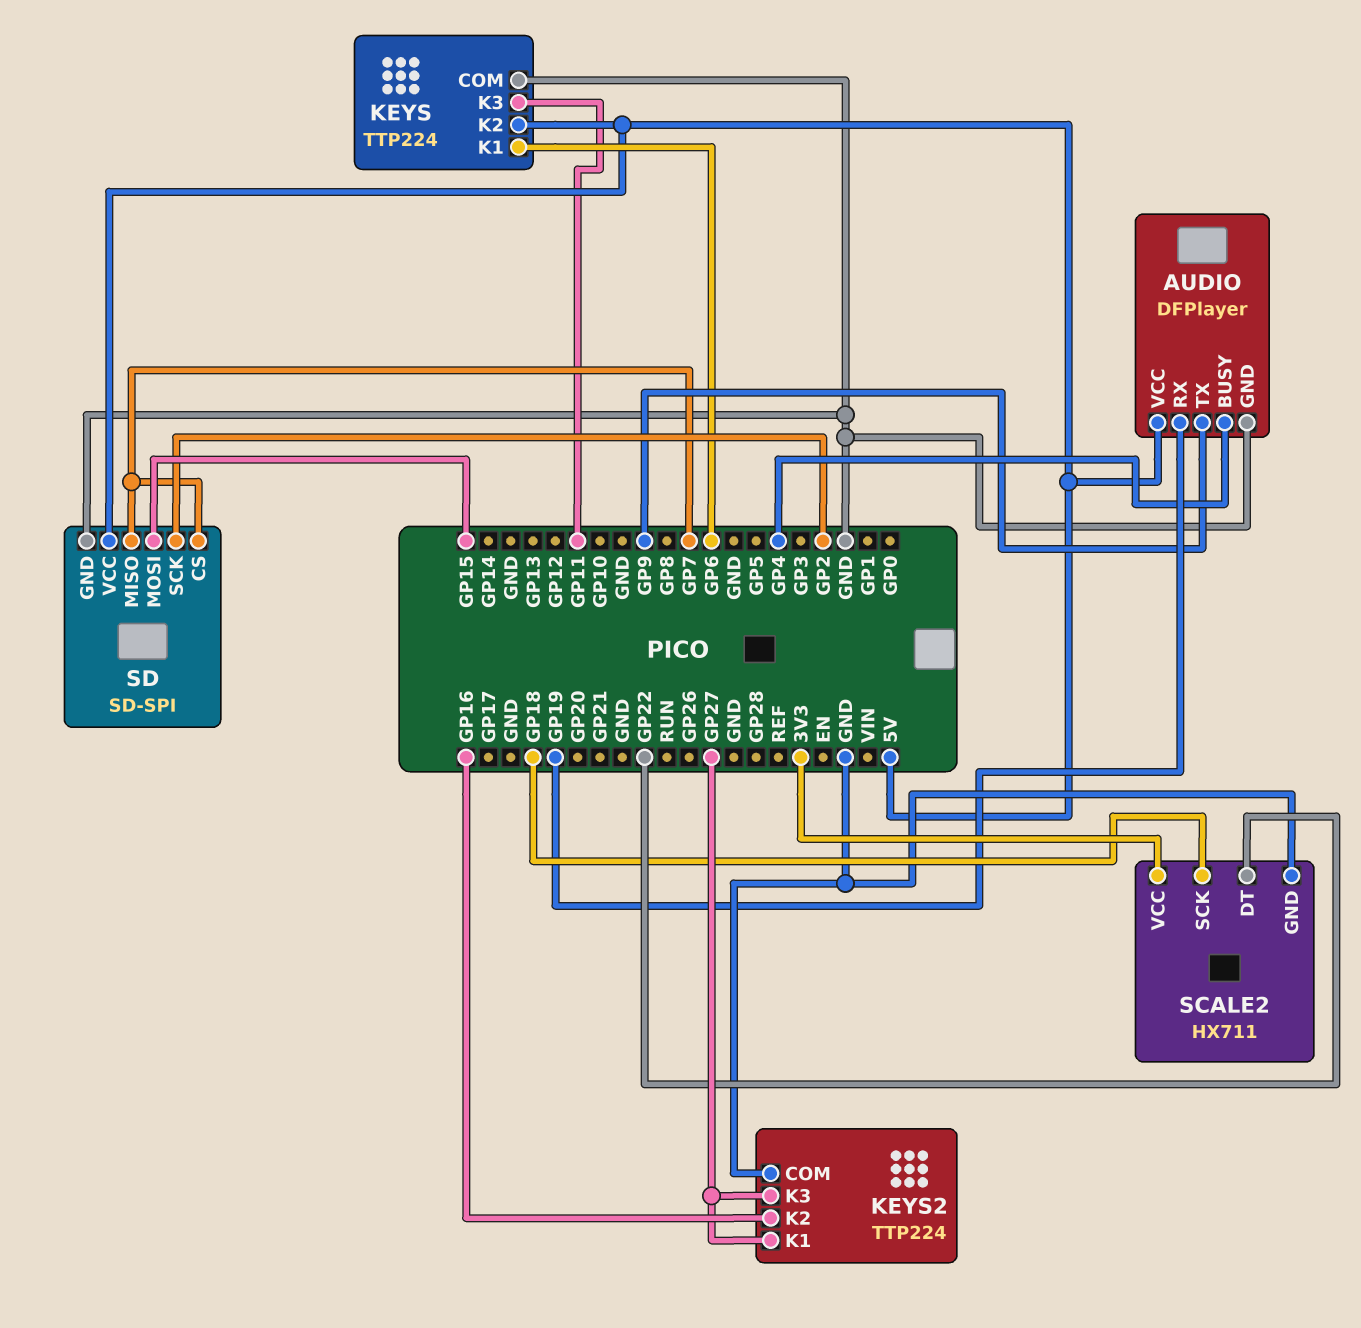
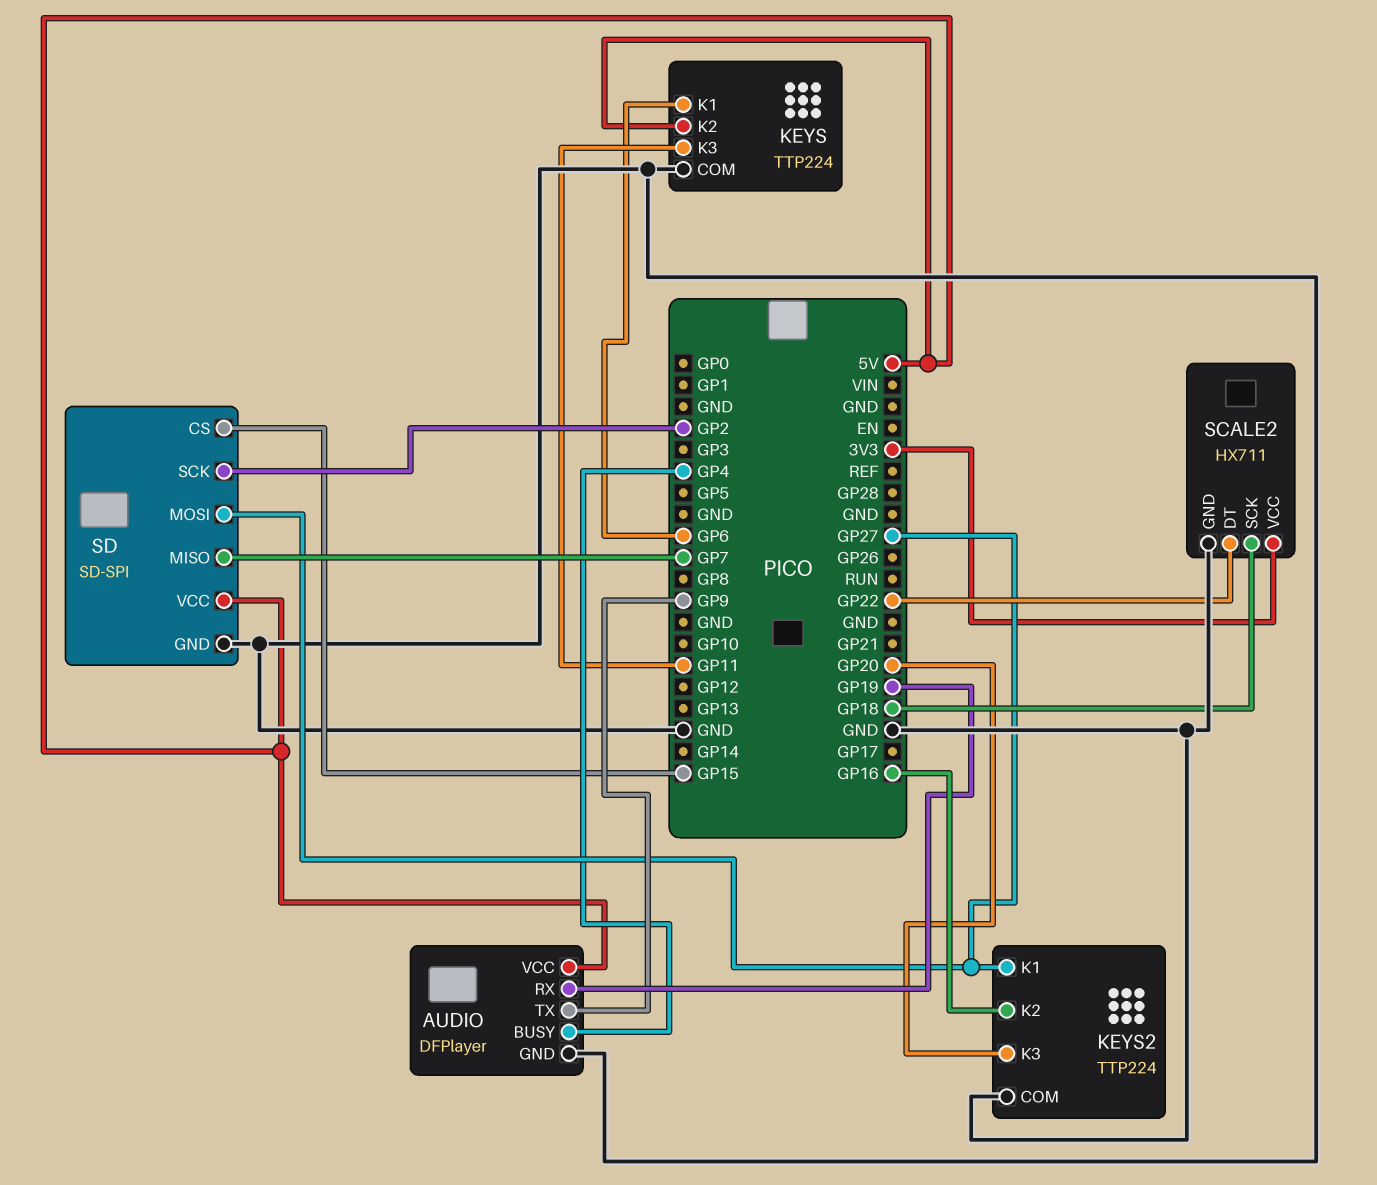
KEYS2 pin K3: GP27 -> GP20
SD pin CS: GP7 -> GP15
SD pin MOSI: GP15 -> GP27

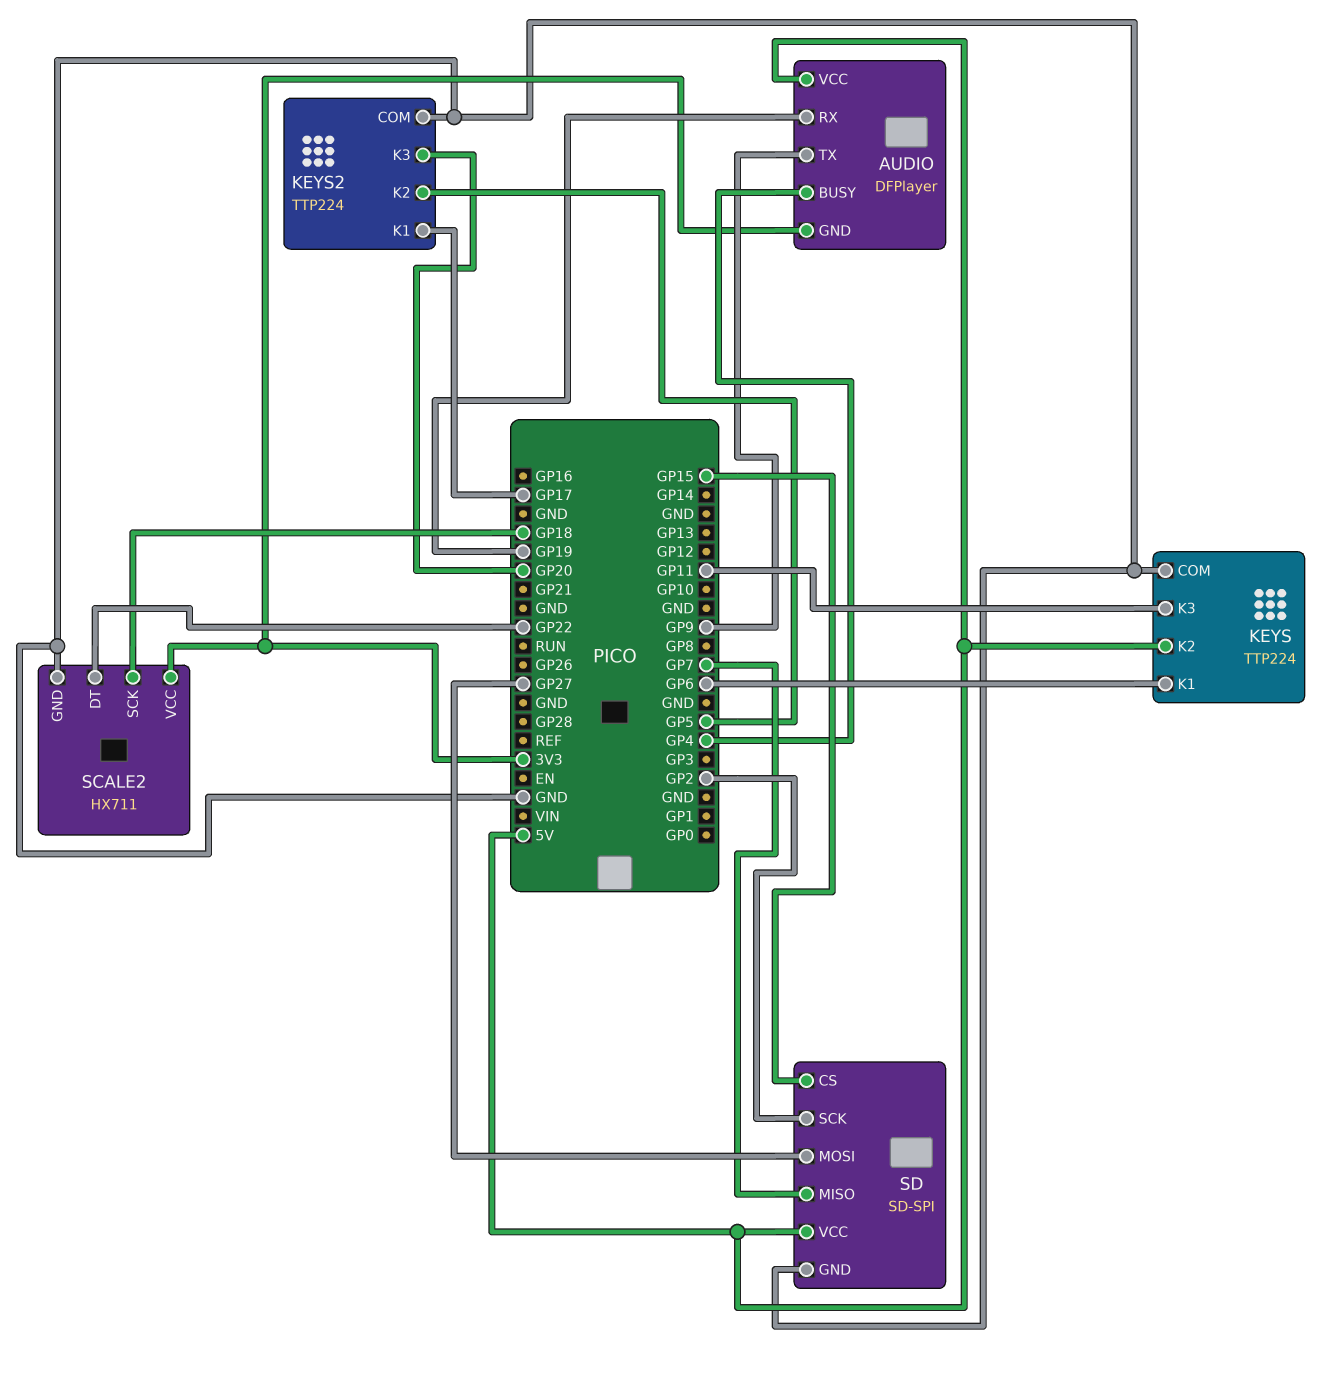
AUDIO pin GND: GND -> 3V3
KEYS2 pin K1: GP27 -> GP17
KEYS2 pin K2: GP16 -> GP5

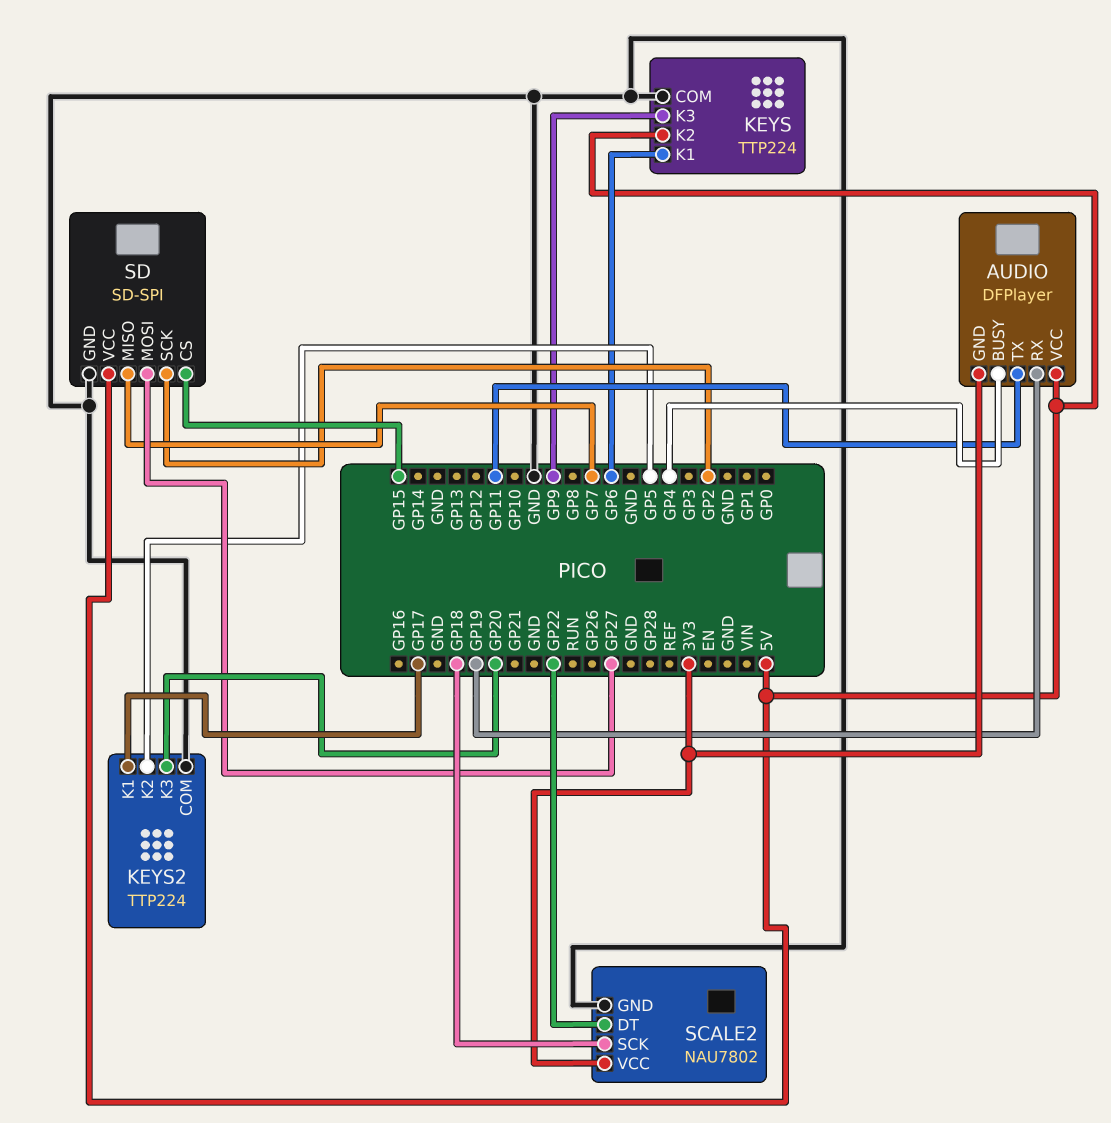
AUDIO pin TX: GP9 -> GP11
KEYS pin K3: GP11 -> GP9
SCALE2: HX711 -> NAU7802

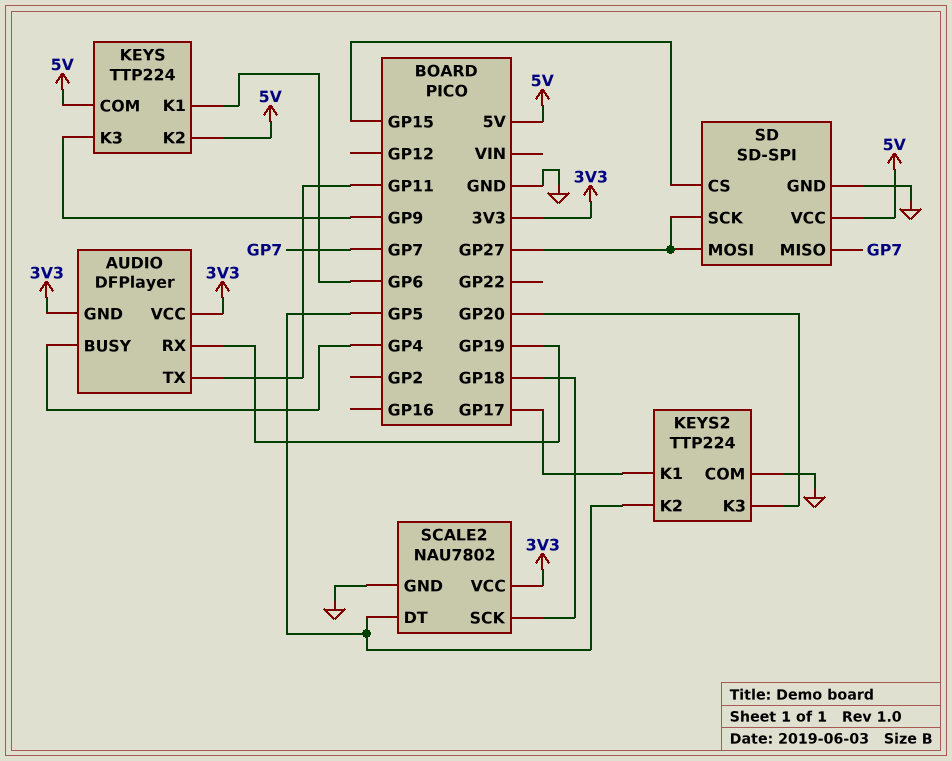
AUDIO pin VCC: 5V -> 3V3
KEYS pin COM: GND -> 5V
SCALE2 pin DT: GP22 -> GP5
SD pin SCK: GP2 -> GP27

